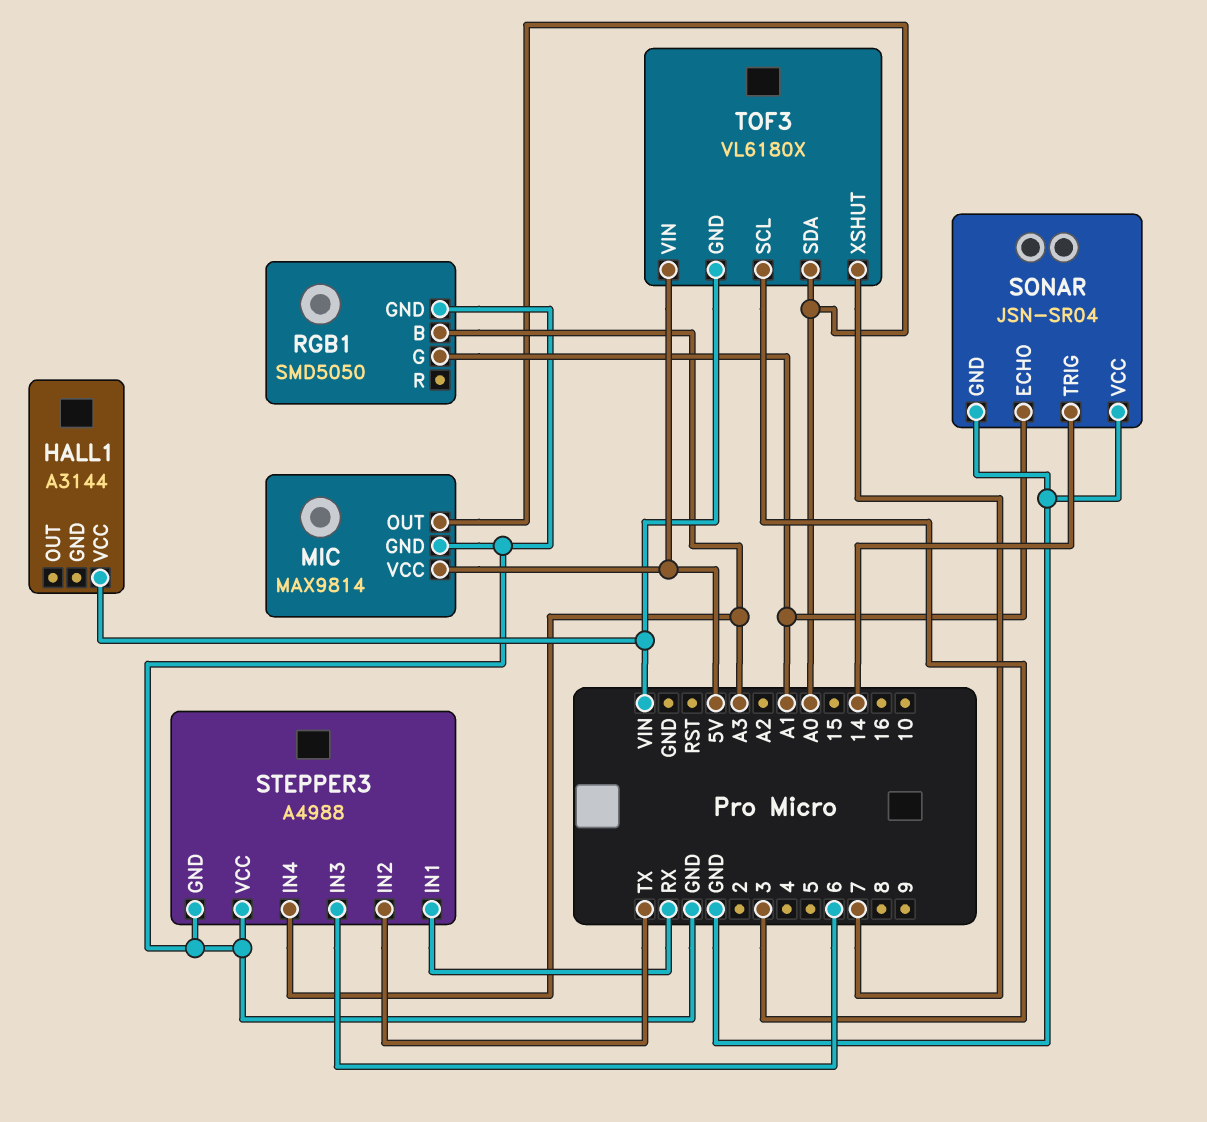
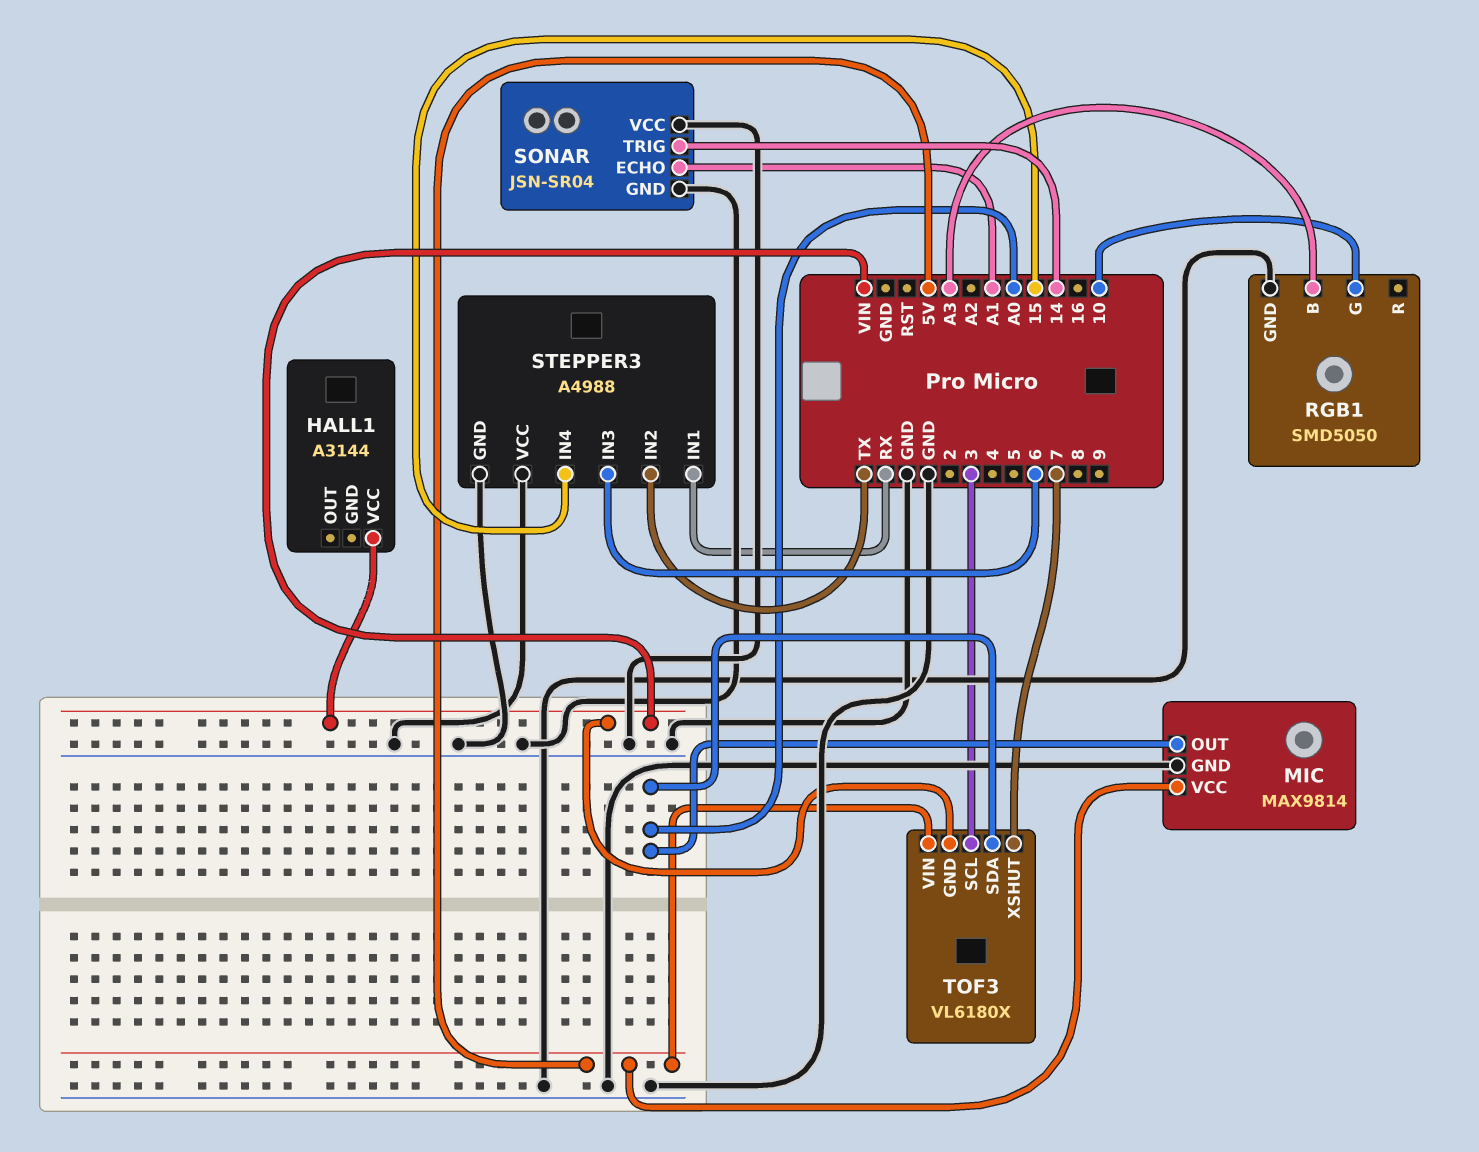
RGB1 pin G: A1 -> 10
STEPPER3 pin IN4: A3 -> 15

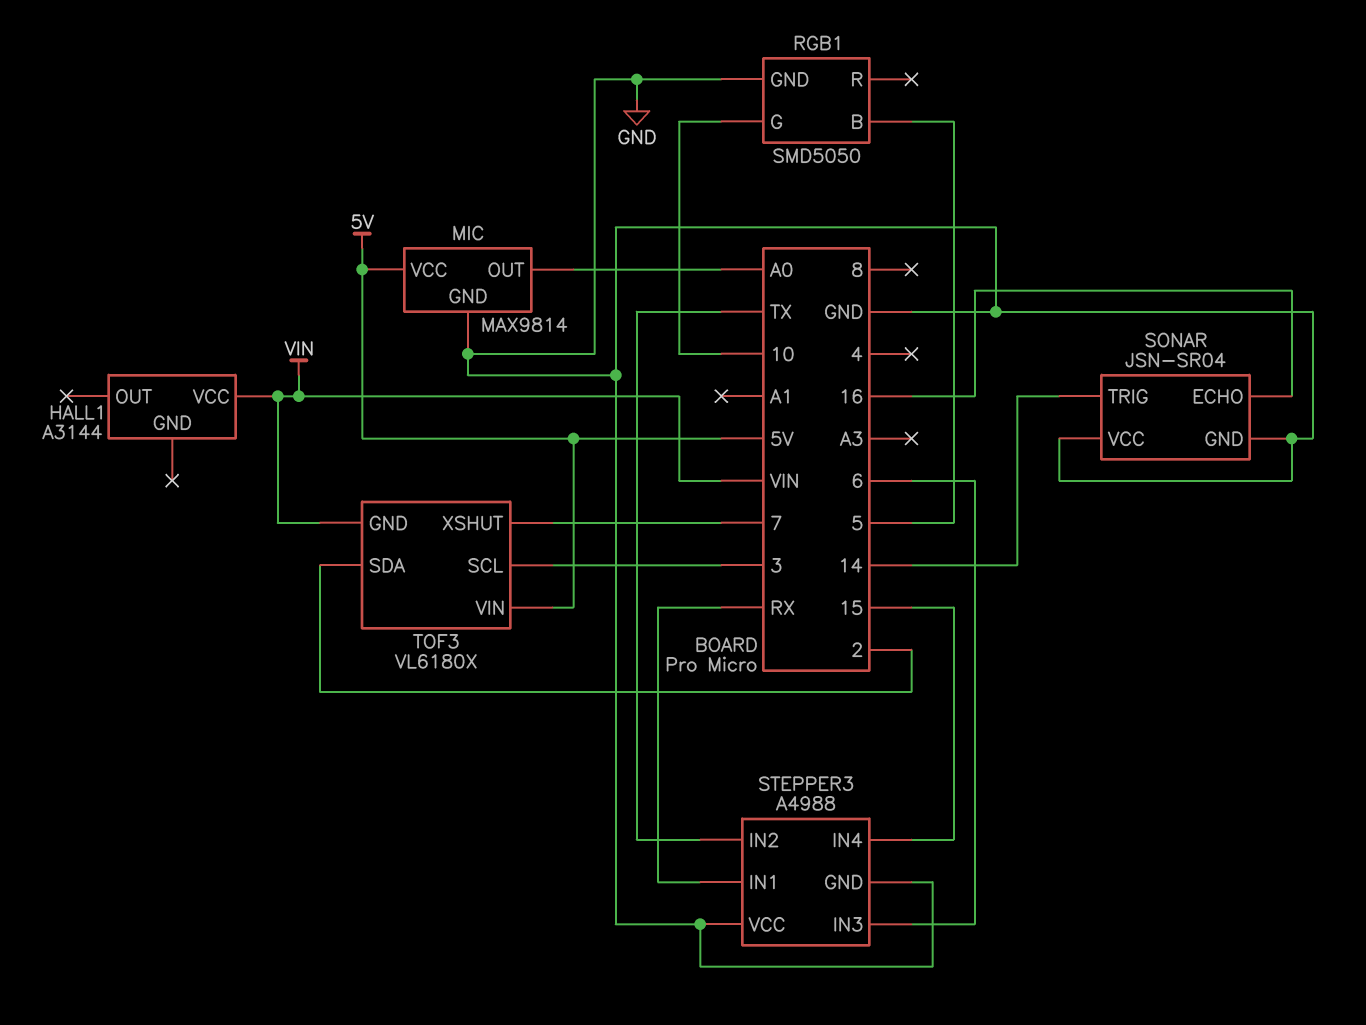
RGB1 pin B: A3 -> 5
SONAR pin ECHO: A1 -> 16
TOF3 pin SDA: A0 -> 2

